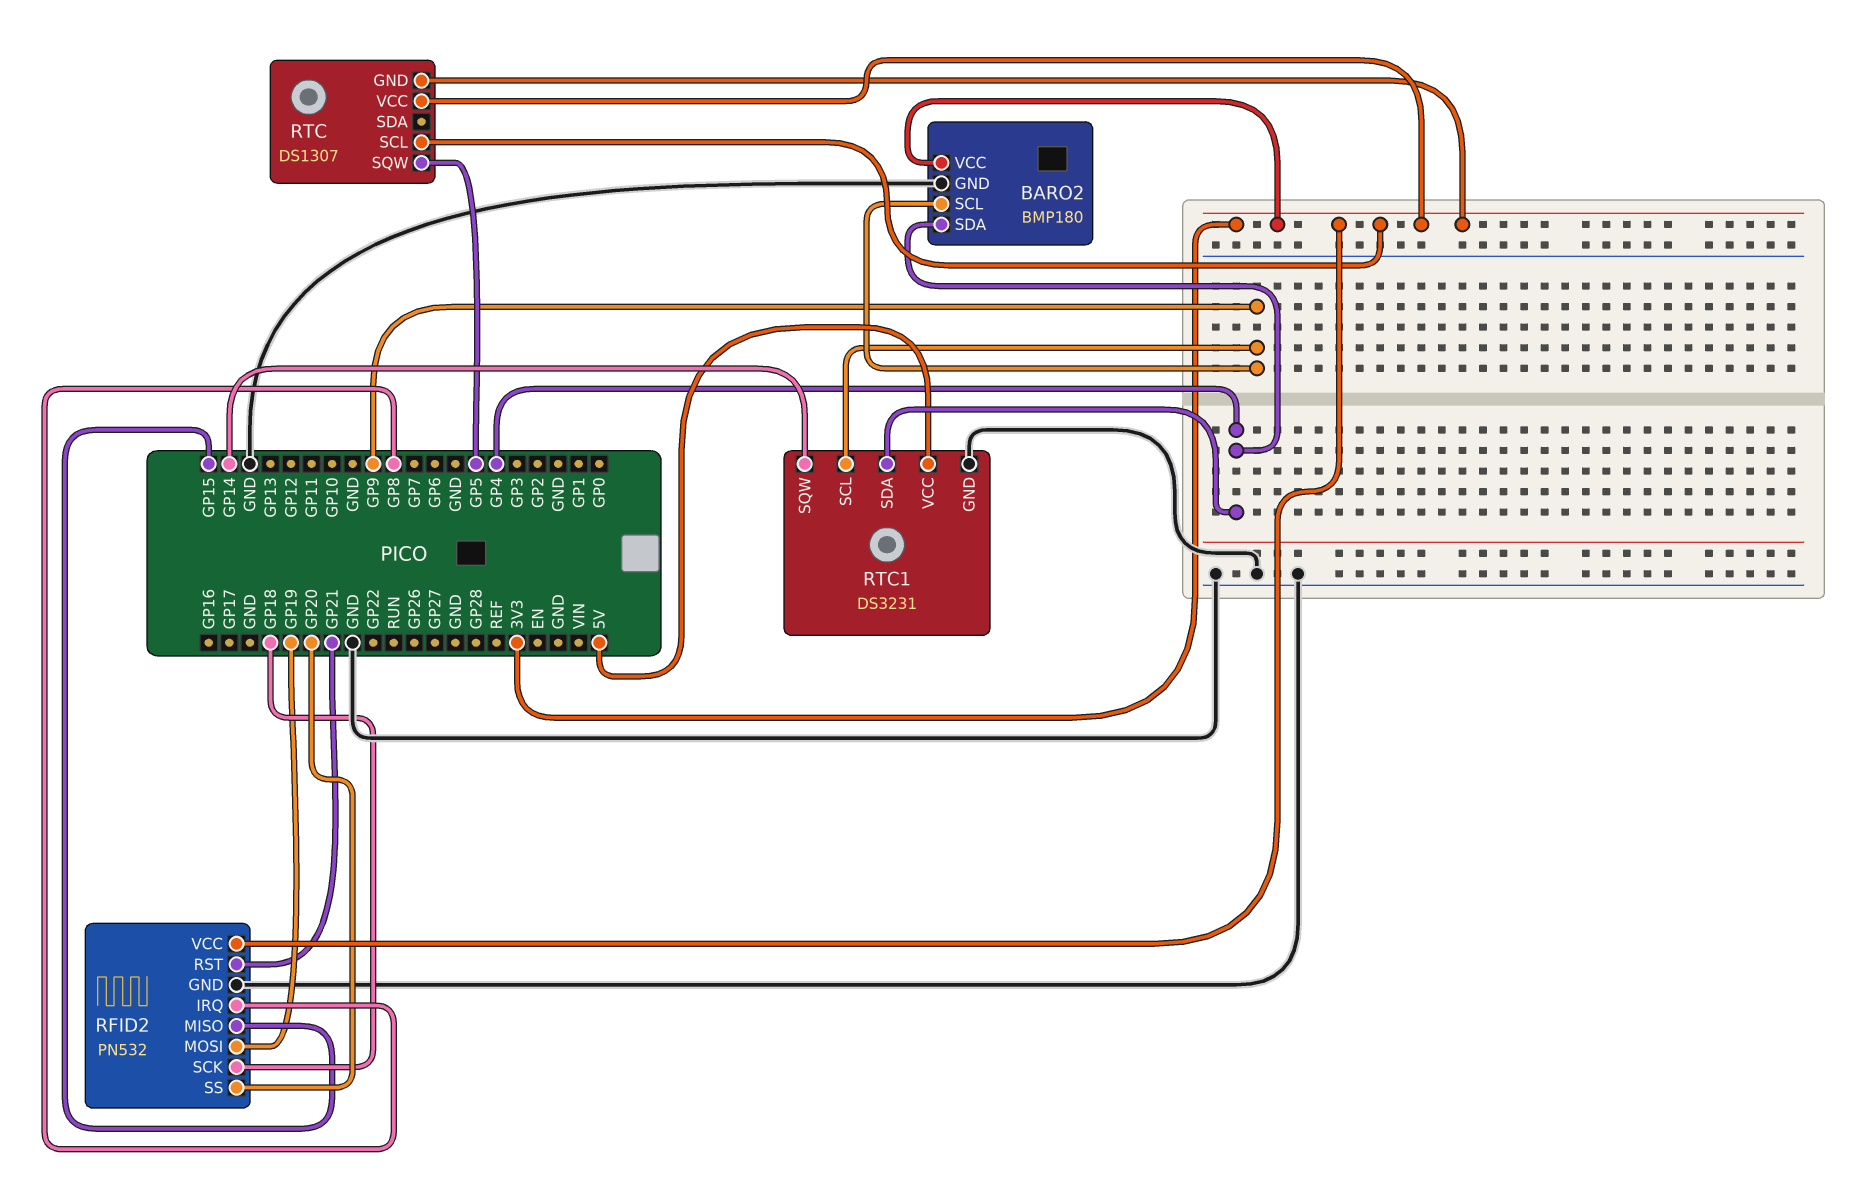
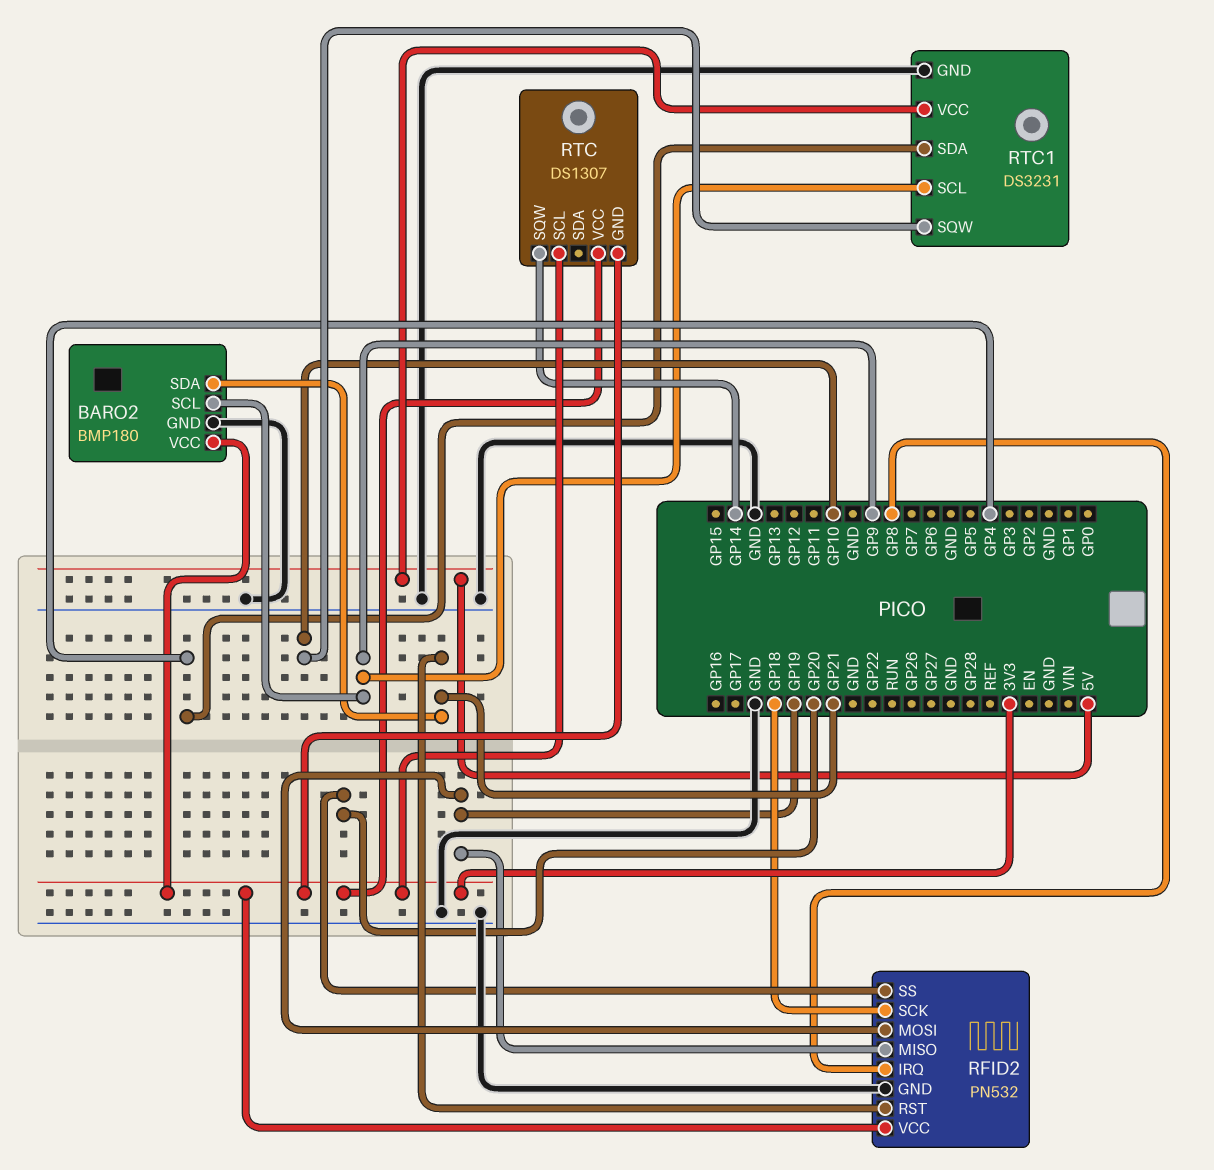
BARO2 pin SDA: GP4 -> GP21
RFID2 pin MISO: GP15 -> GP19
RTC pin SQW: GP5 -> GP14
RTC1 pin SQW: GP14 -> GP10

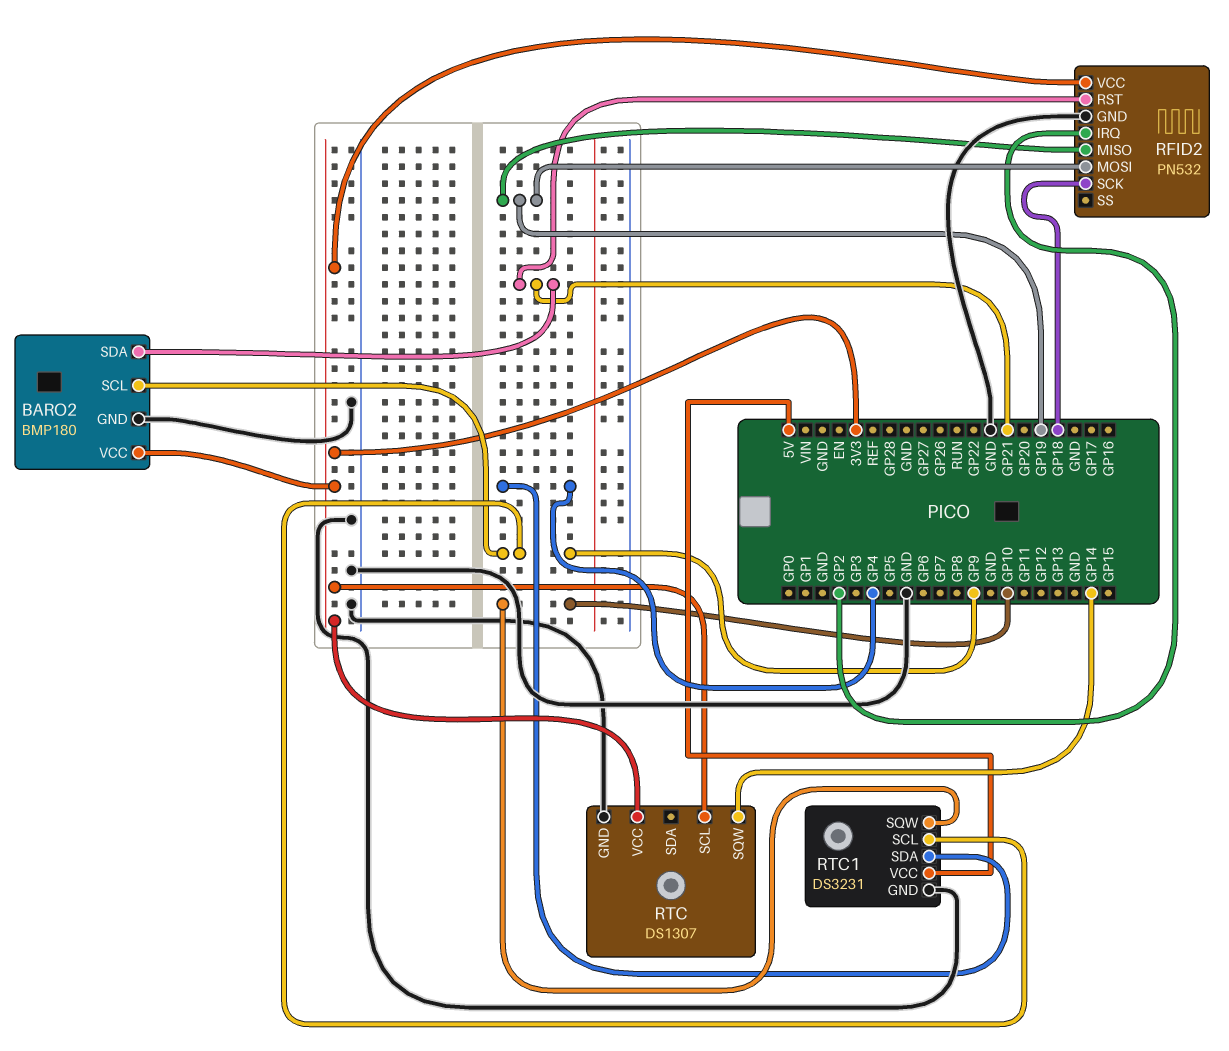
RFID2 pin IRQ: GP8 -> GP2
RFID2 pin SS: GP20 -> none
RTC pin GND: 3V3 -> GND

